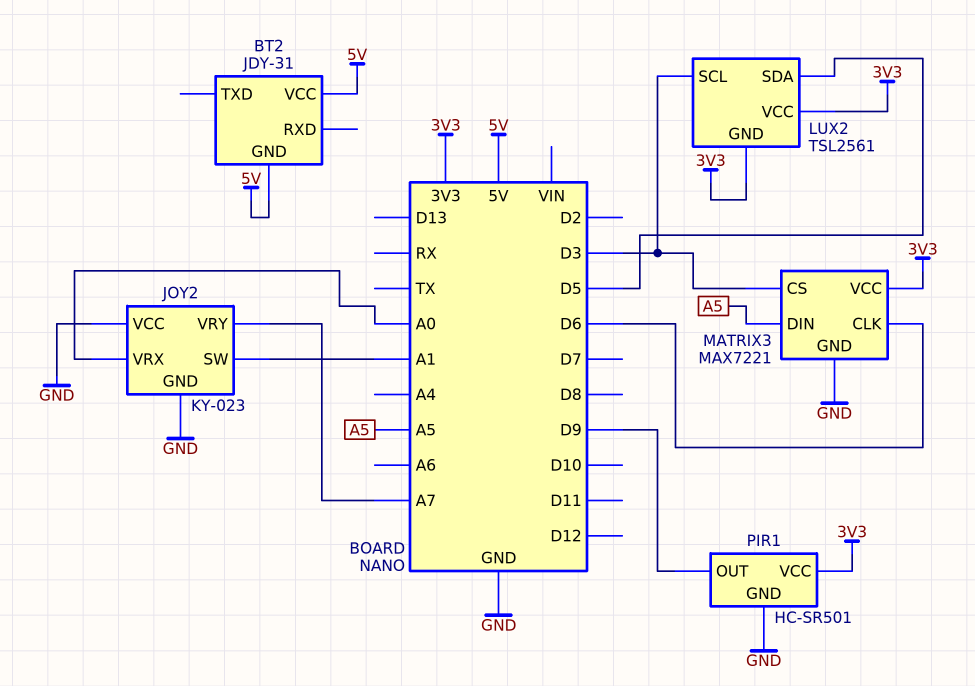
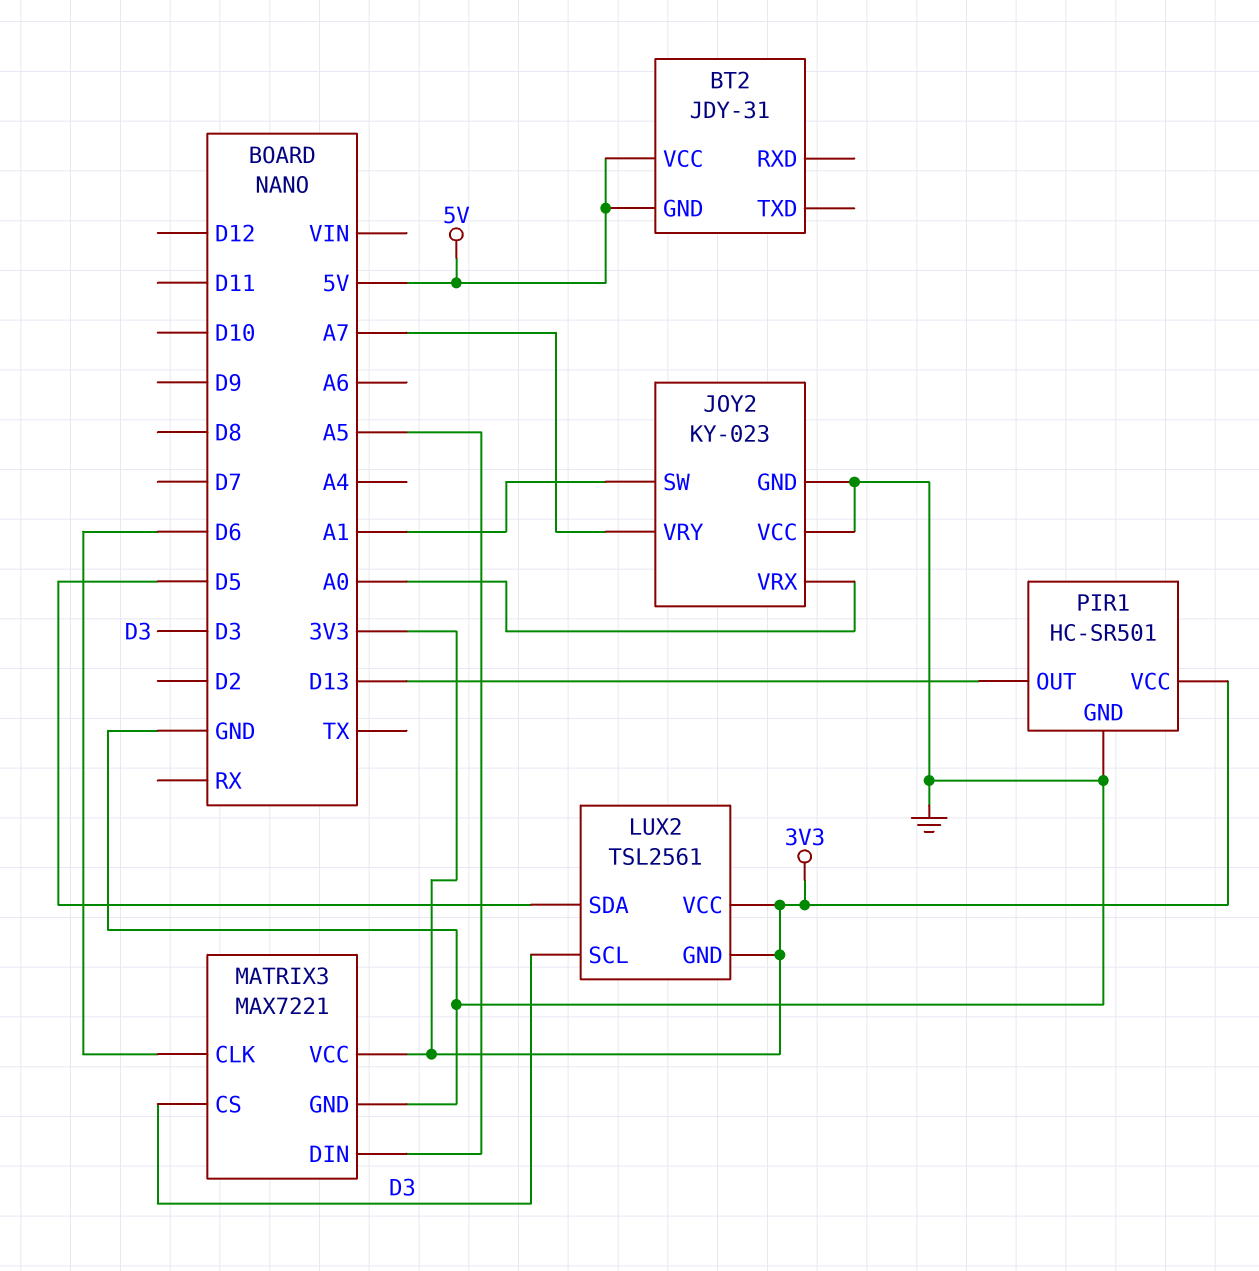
PIR1 pin OUT: D9 -> D13

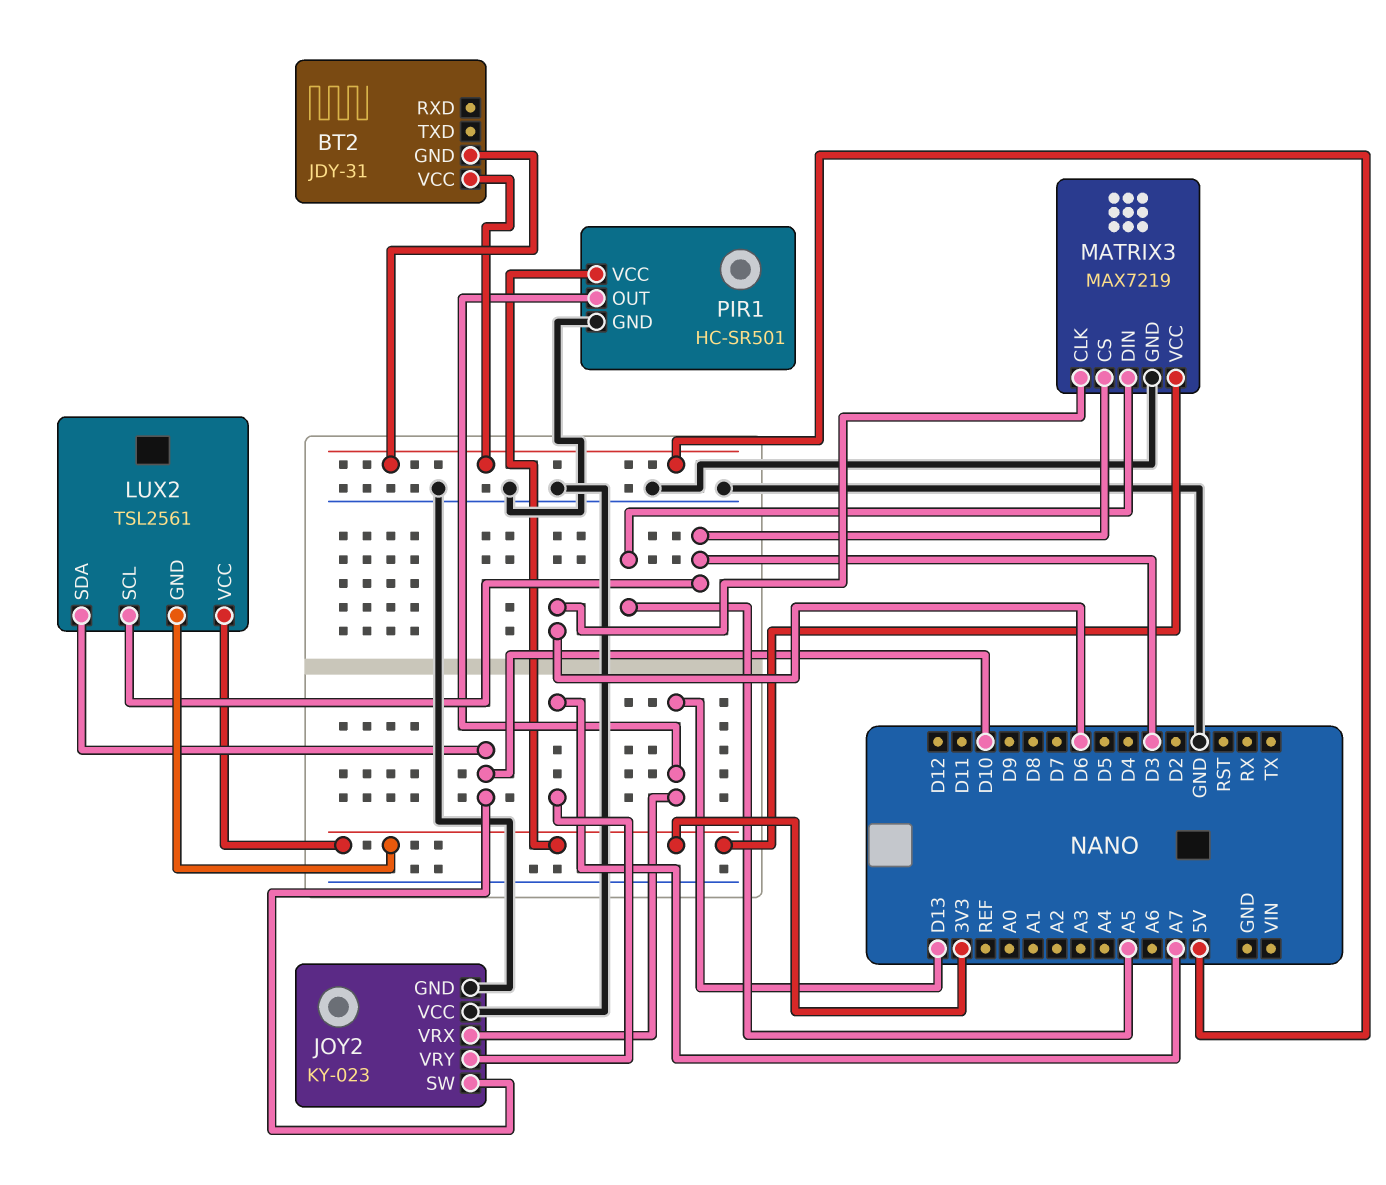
JOY2 pin SW: A1 -> D10
JOY2 pin VRX: A0 -> D13
LUX2 pin SDA: D5 -> D10
MATRIX3: MAX7221 -> MAX7219

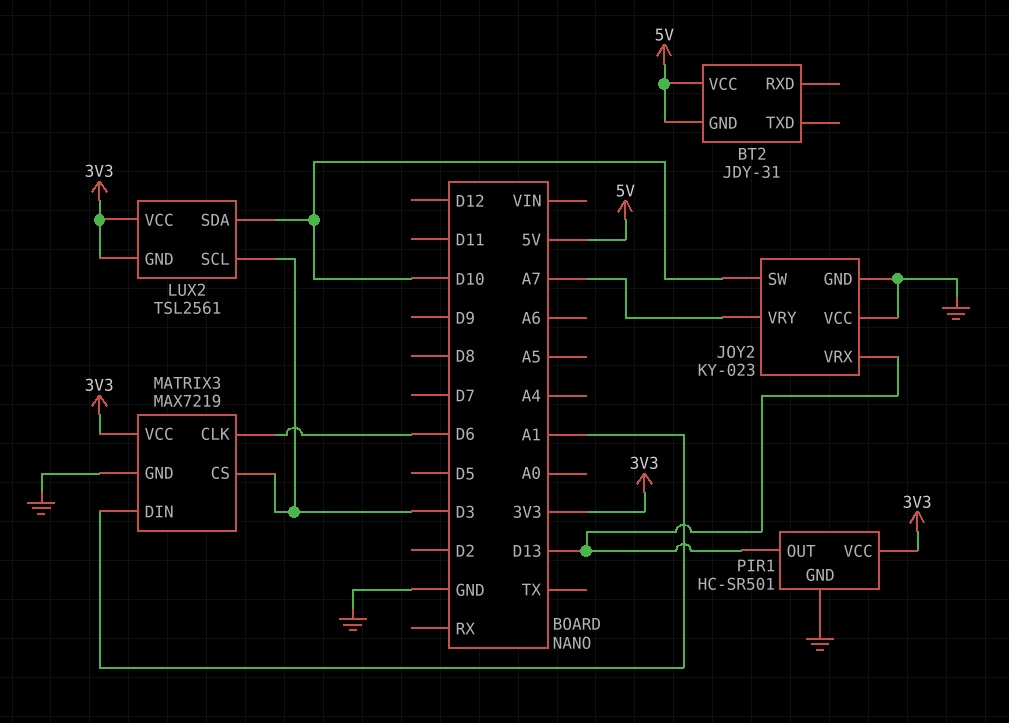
MATRIX3 pin DIN: A5 -> A1

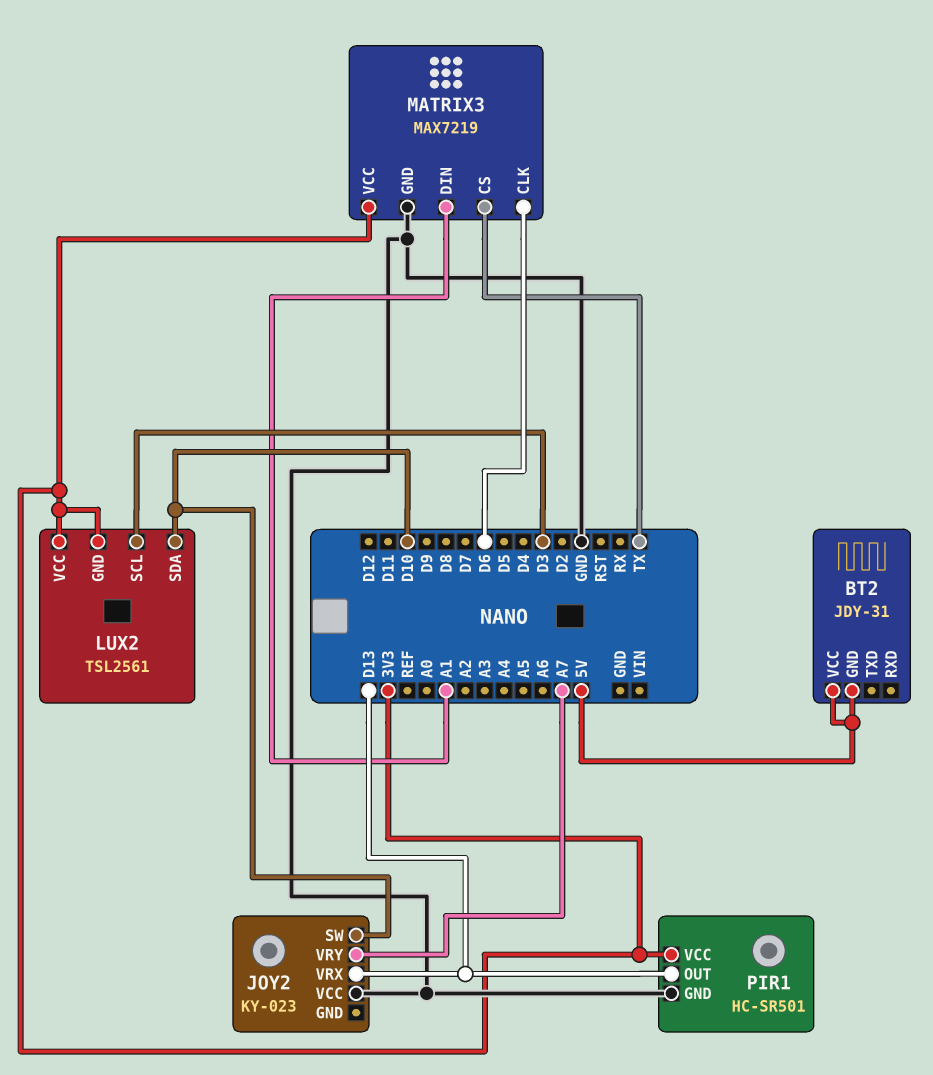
JOY2 pin GND: GND -> none
MATRIX3 pin CS: D3 -> TX

